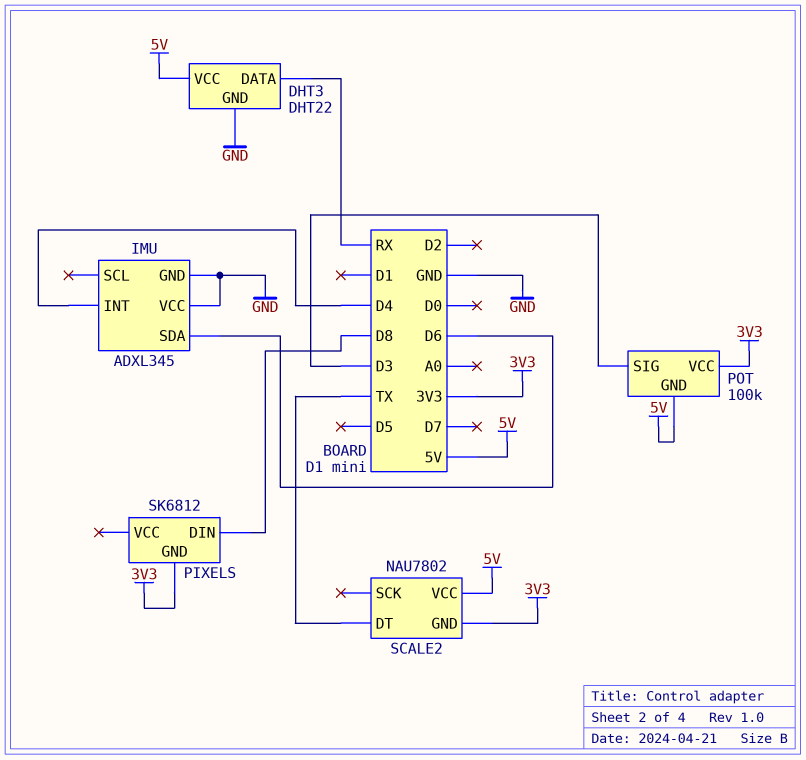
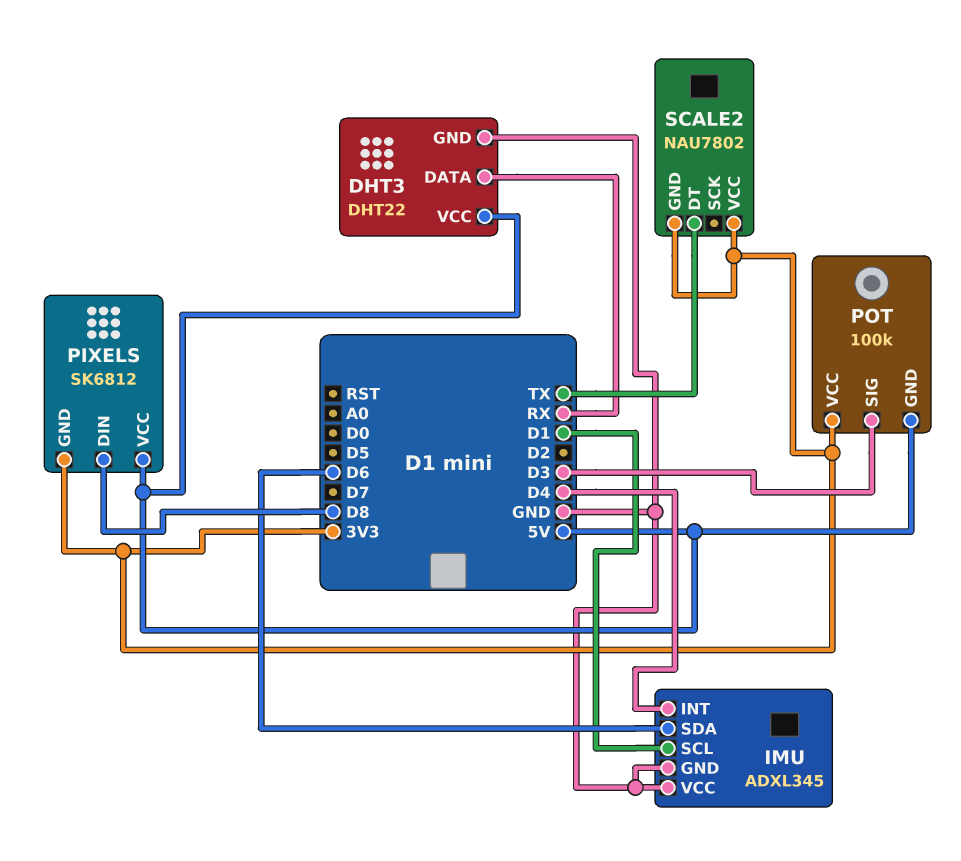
IMU pin SCL: none -> D1
PIXELS pin VCC: none -> 5V
SCALE2 pin VCC: 5V -> 3V3

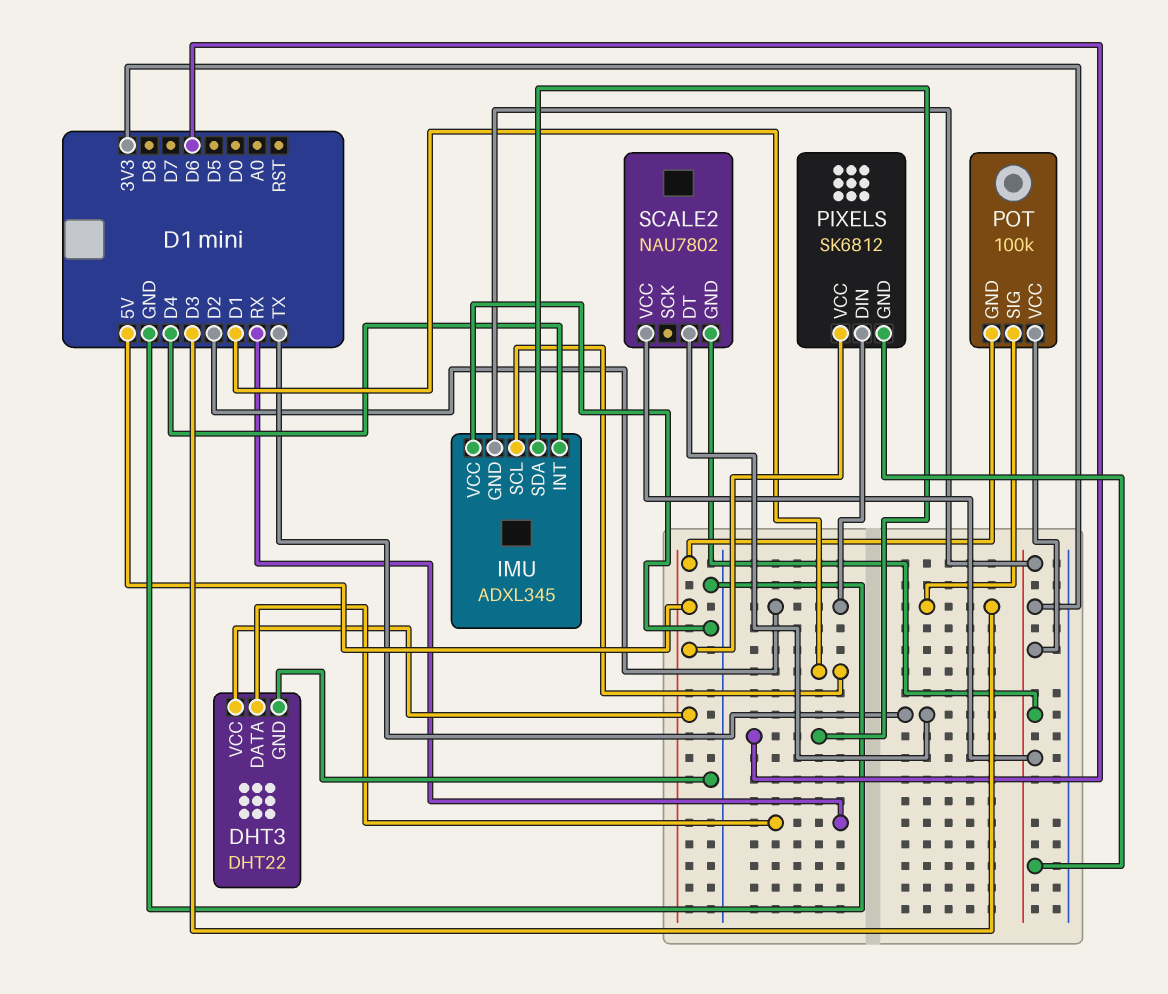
IMU pin GND: GND -> 3V3
PIXELS pin DIN: D8 -> D2

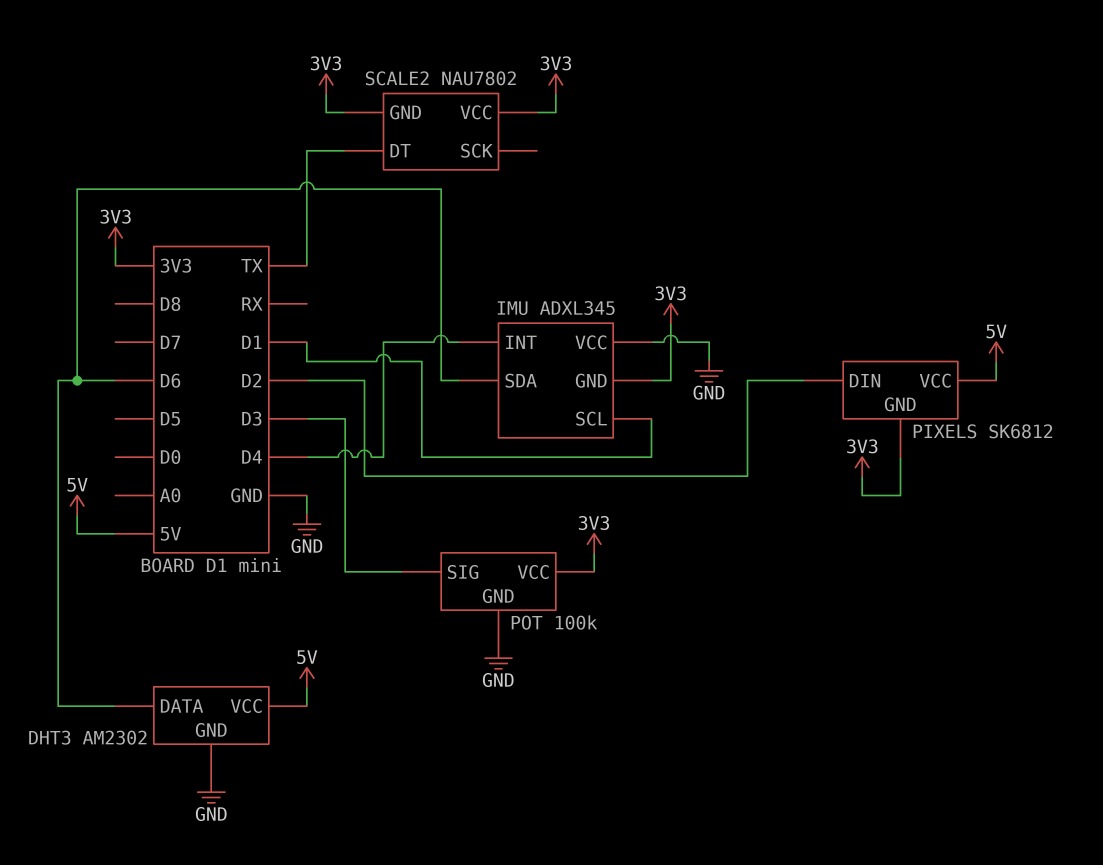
DHT3: DHT22 -> AM2302
DHT3 pin DATA: RX -> D6
POT pin GND: 5V -> GND

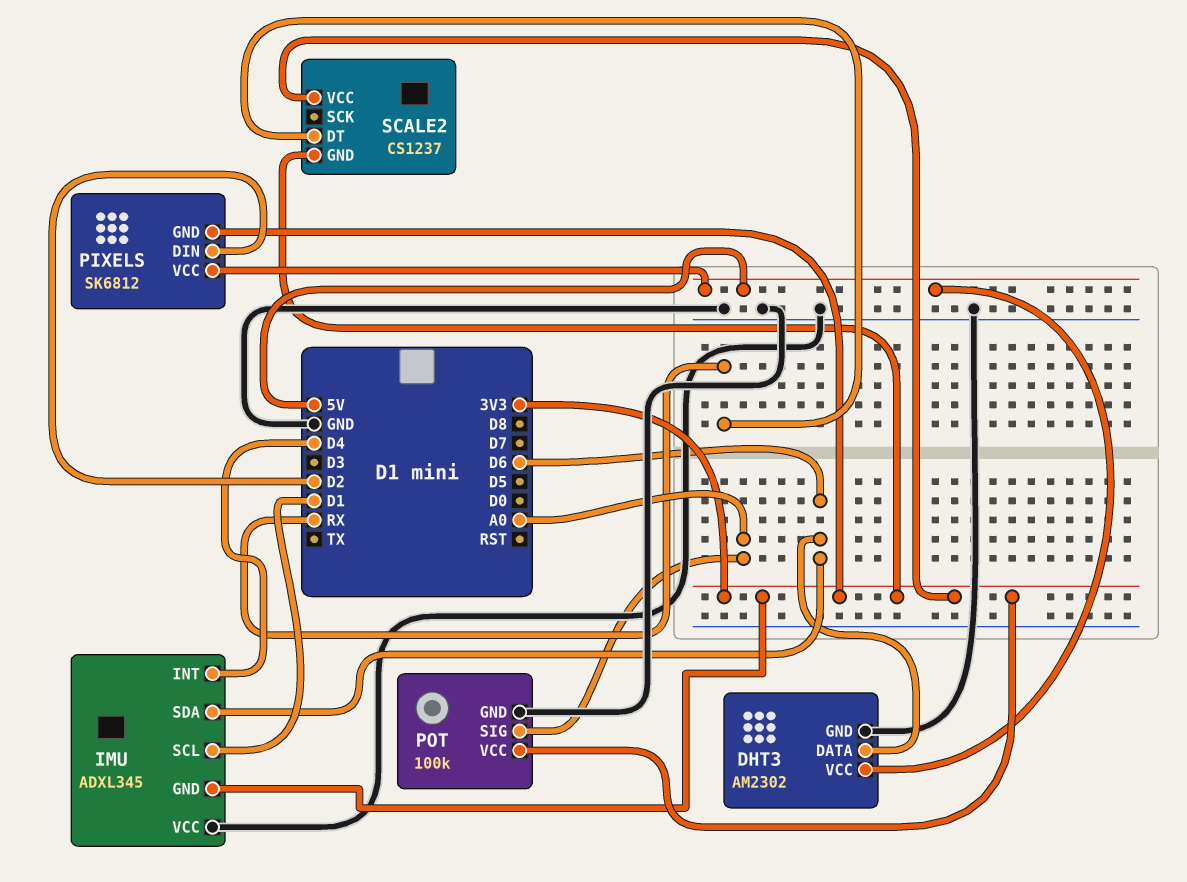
POT pin SIG: D3 -> A0
SCALE2: NAU7802 -> CS1237
SCALE2 pin DT: TX -> RX

